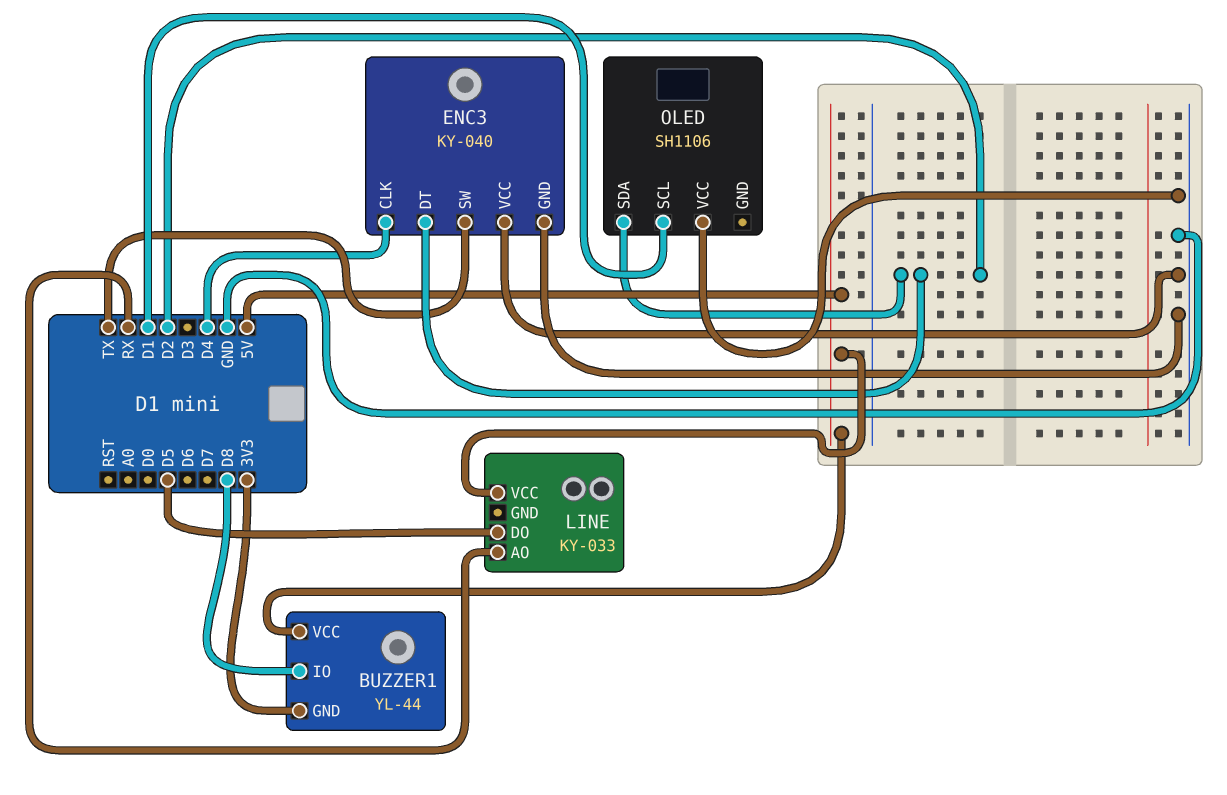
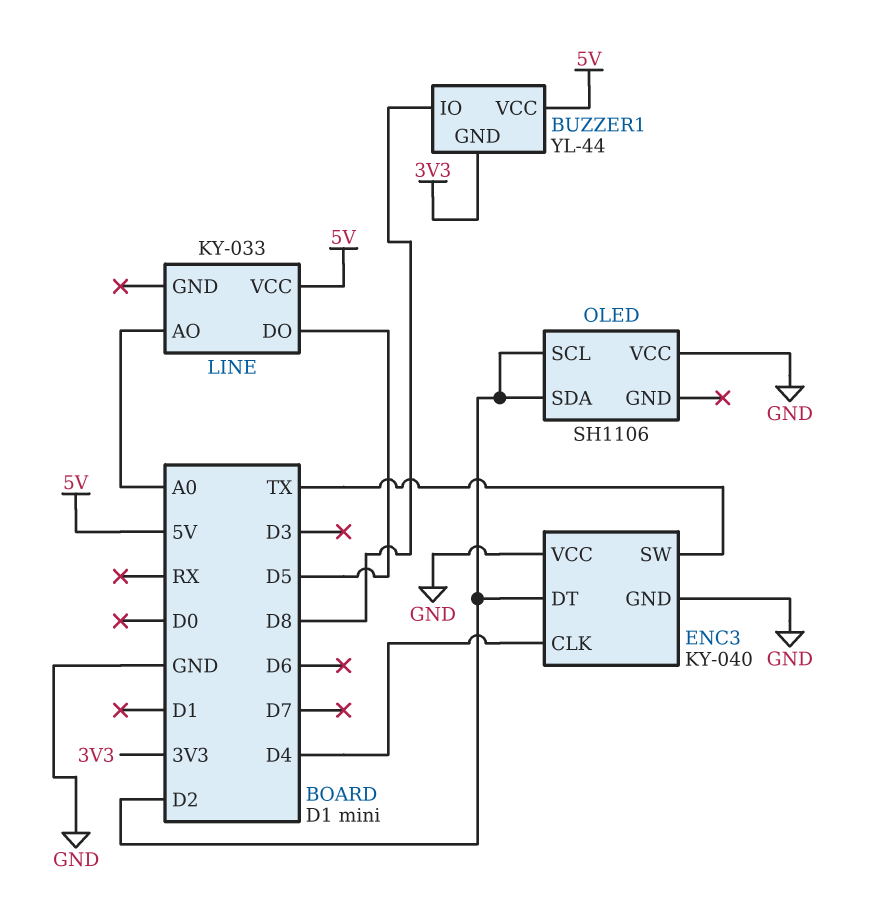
LINE pin AO: RX -> A0
OLED pin SCL: D1 -> D2

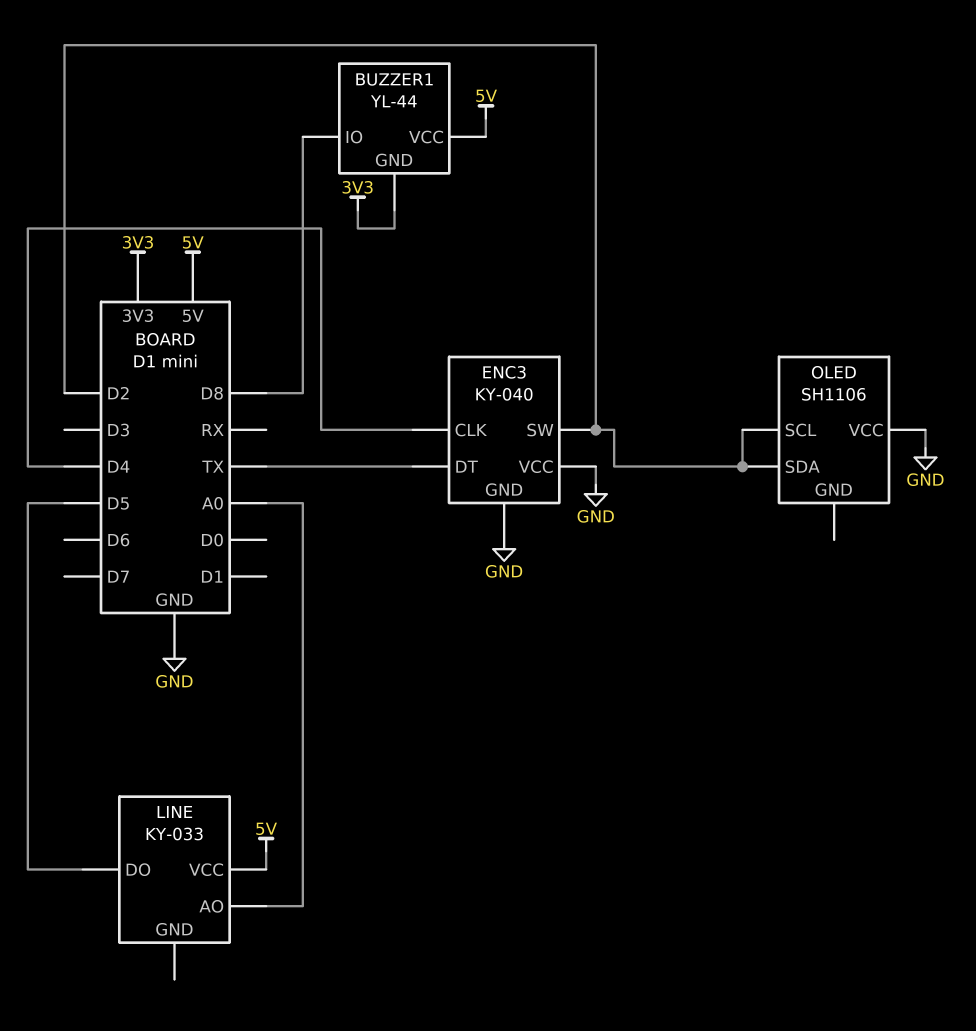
ENC3 pin DT: D2 -> TX
ENC3 pin SW: TX -> D2

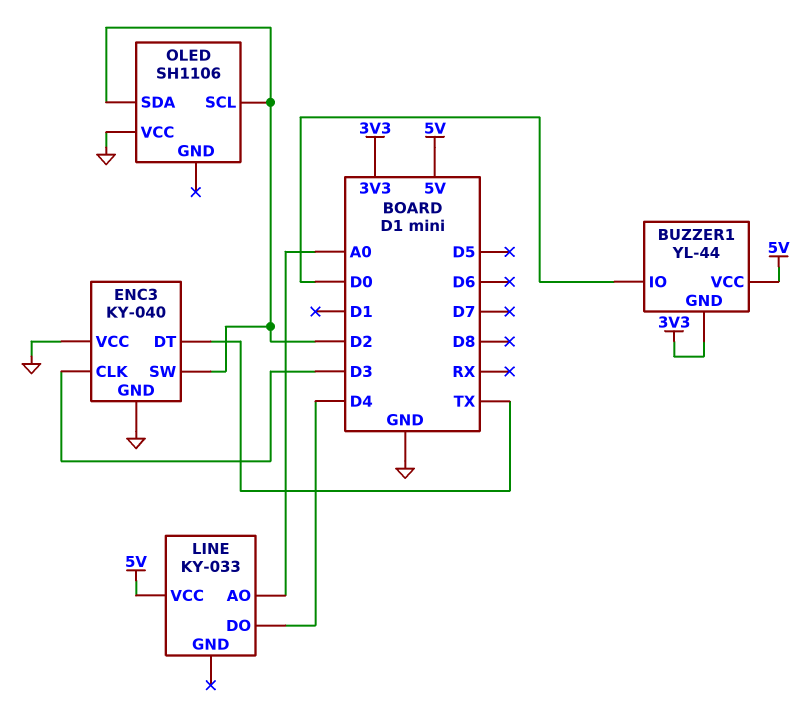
BUZZER1 pin IO: D8 -> D0
ENC3 pin CLK: D4 -> D3
LINE pin DO: D5 -> D4

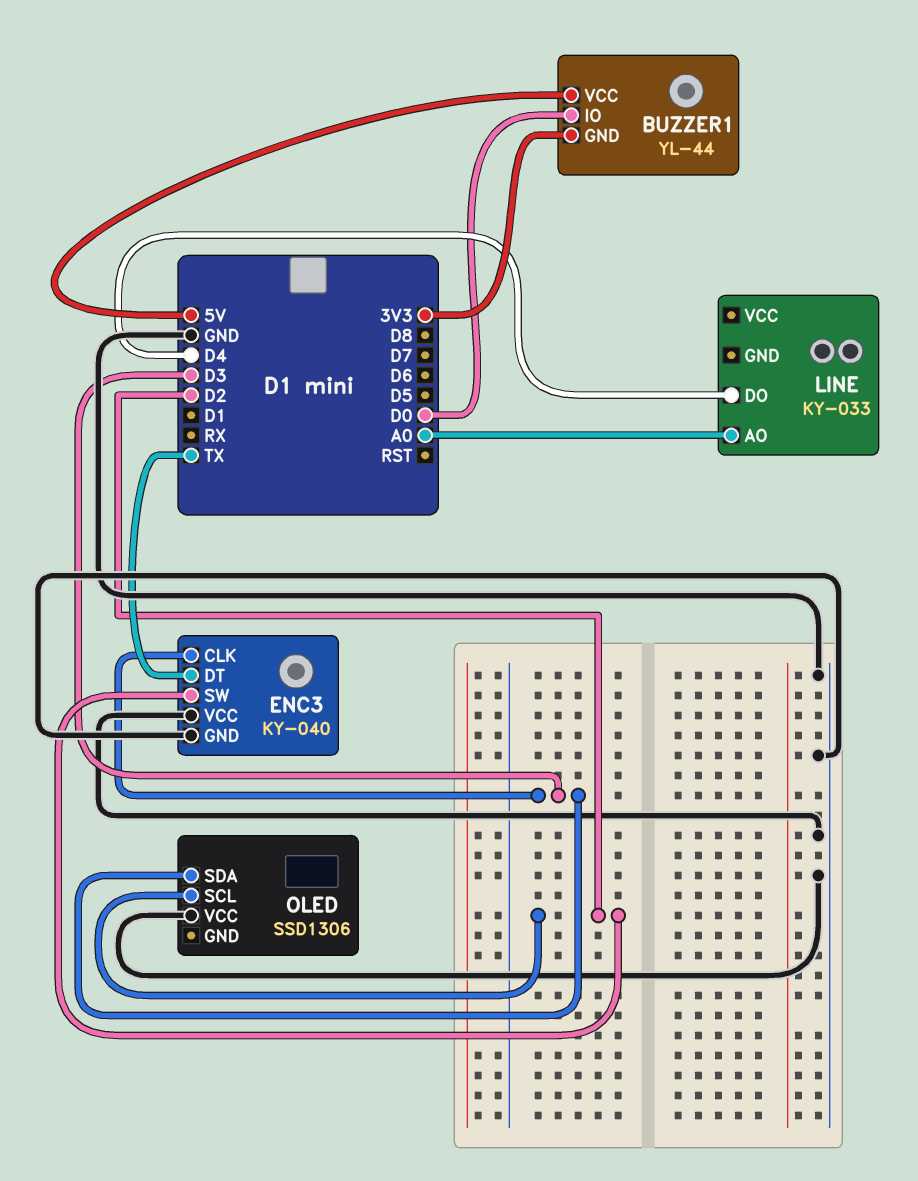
LINE pin VCC: 5V -> none
OLED: SH1106 -> SSD1306
OLED pin SDA: D2 -> D3

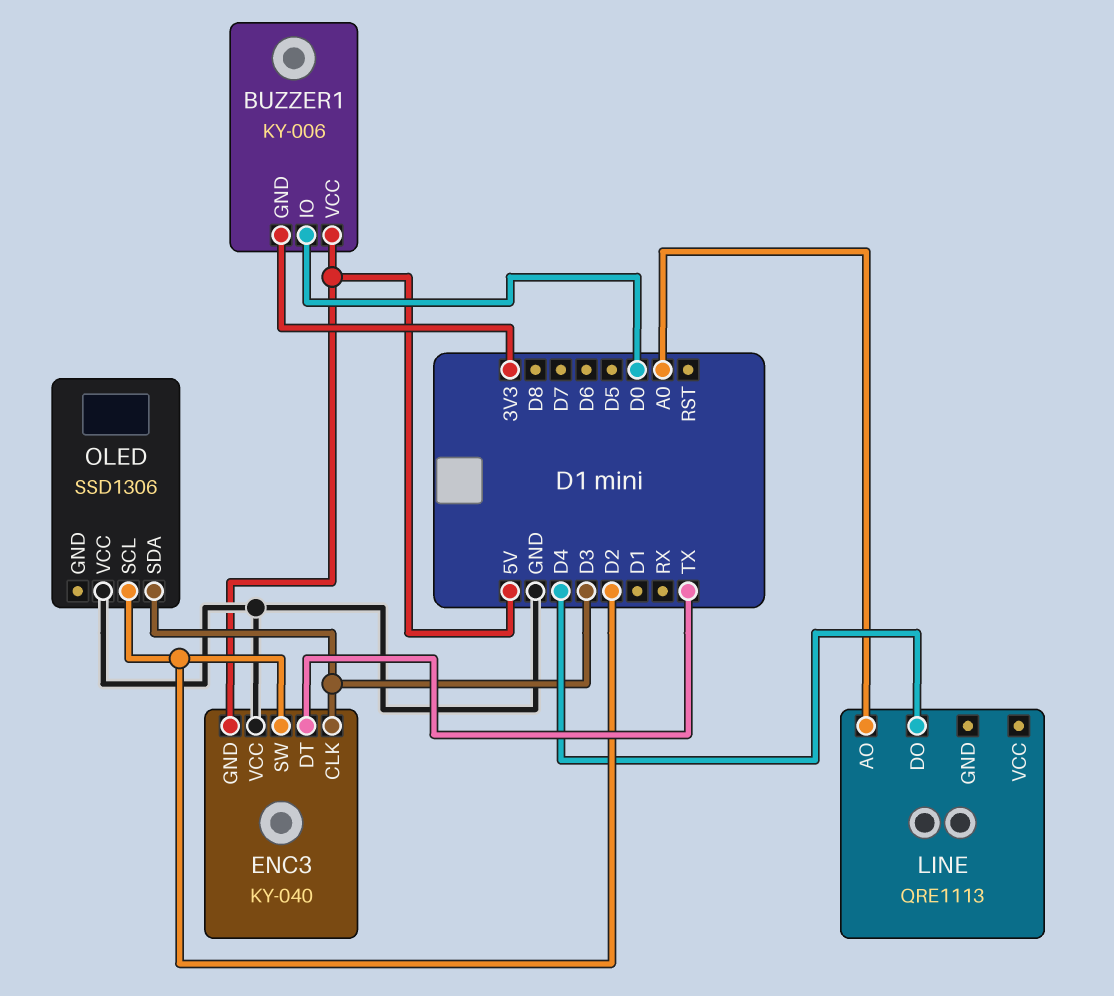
BUZZER1: YL-44 -> KY-006
ENC3 pin GND: GND -> 5V
LINE: KY-033 -> QRE1113

